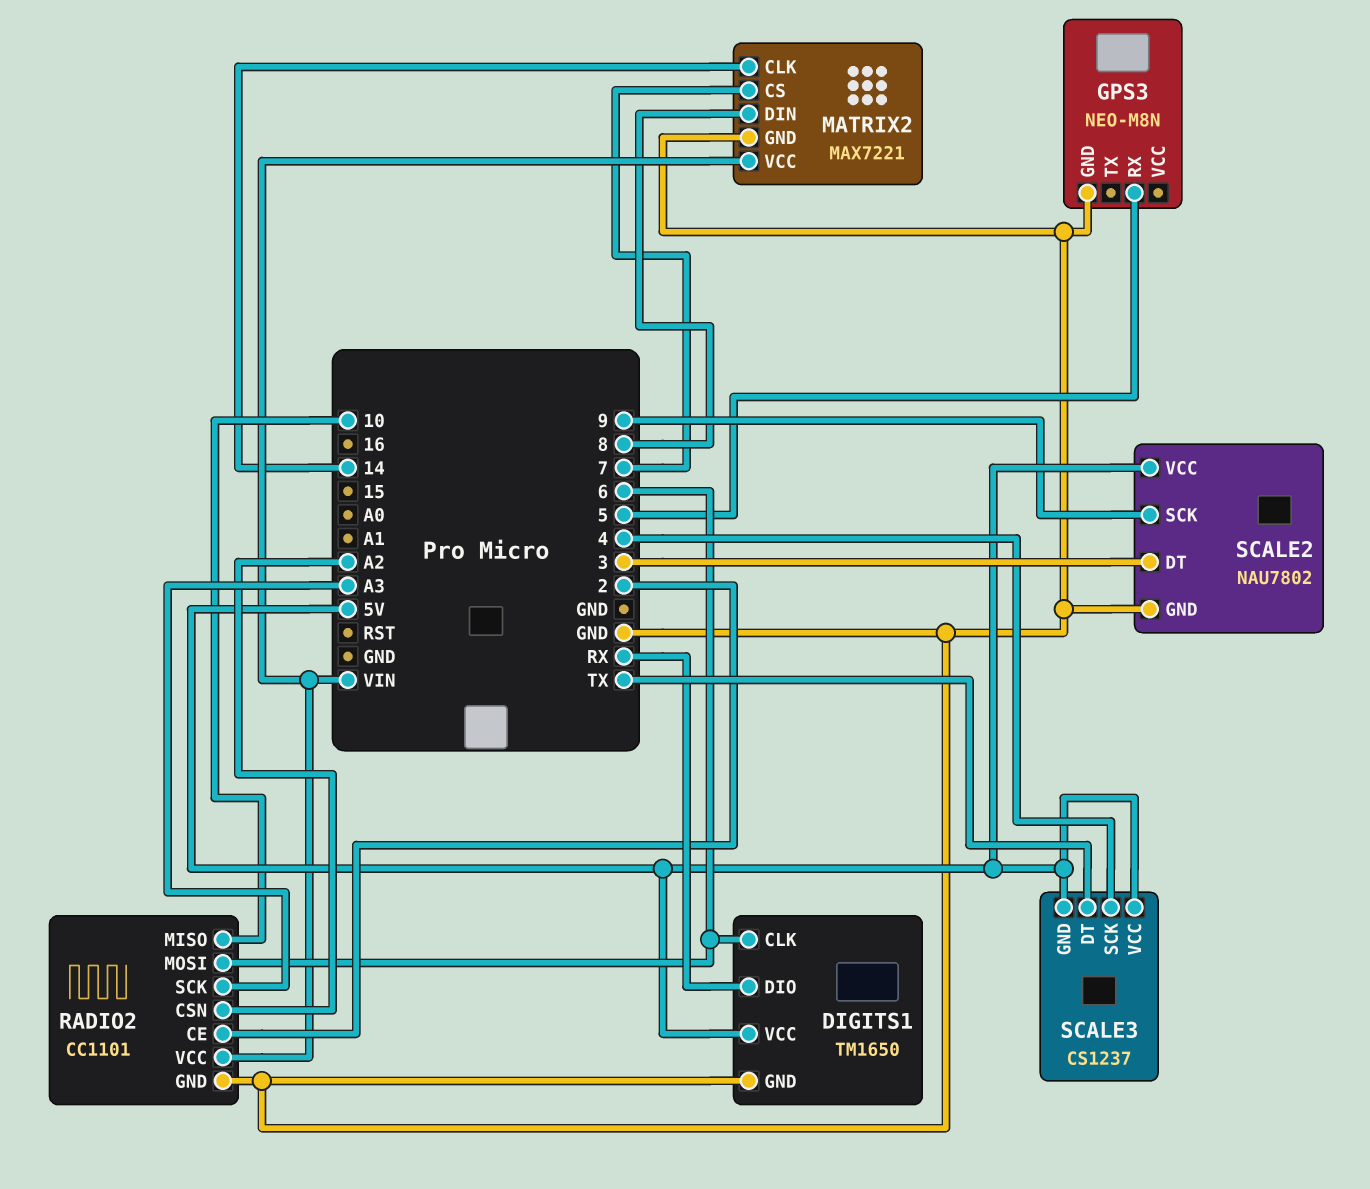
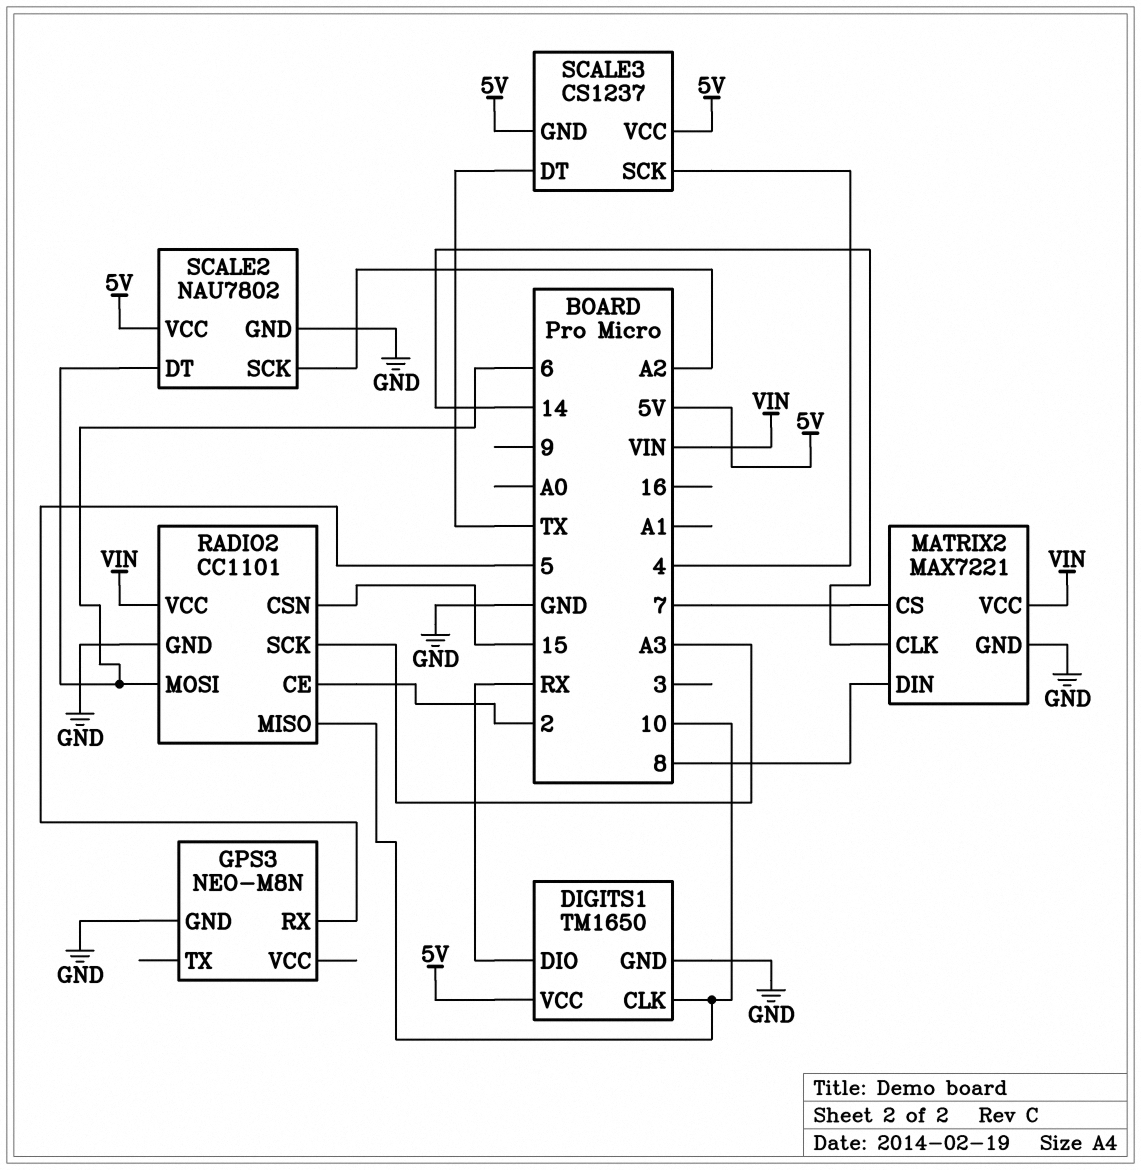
DIGITS1 pin CLK: 6 -> 10
RADIO2 pin CSN: A2 -> 15
SCALE2 pin DT: 3 -> 6
SCALE2 pin SCK: 9 -> A2

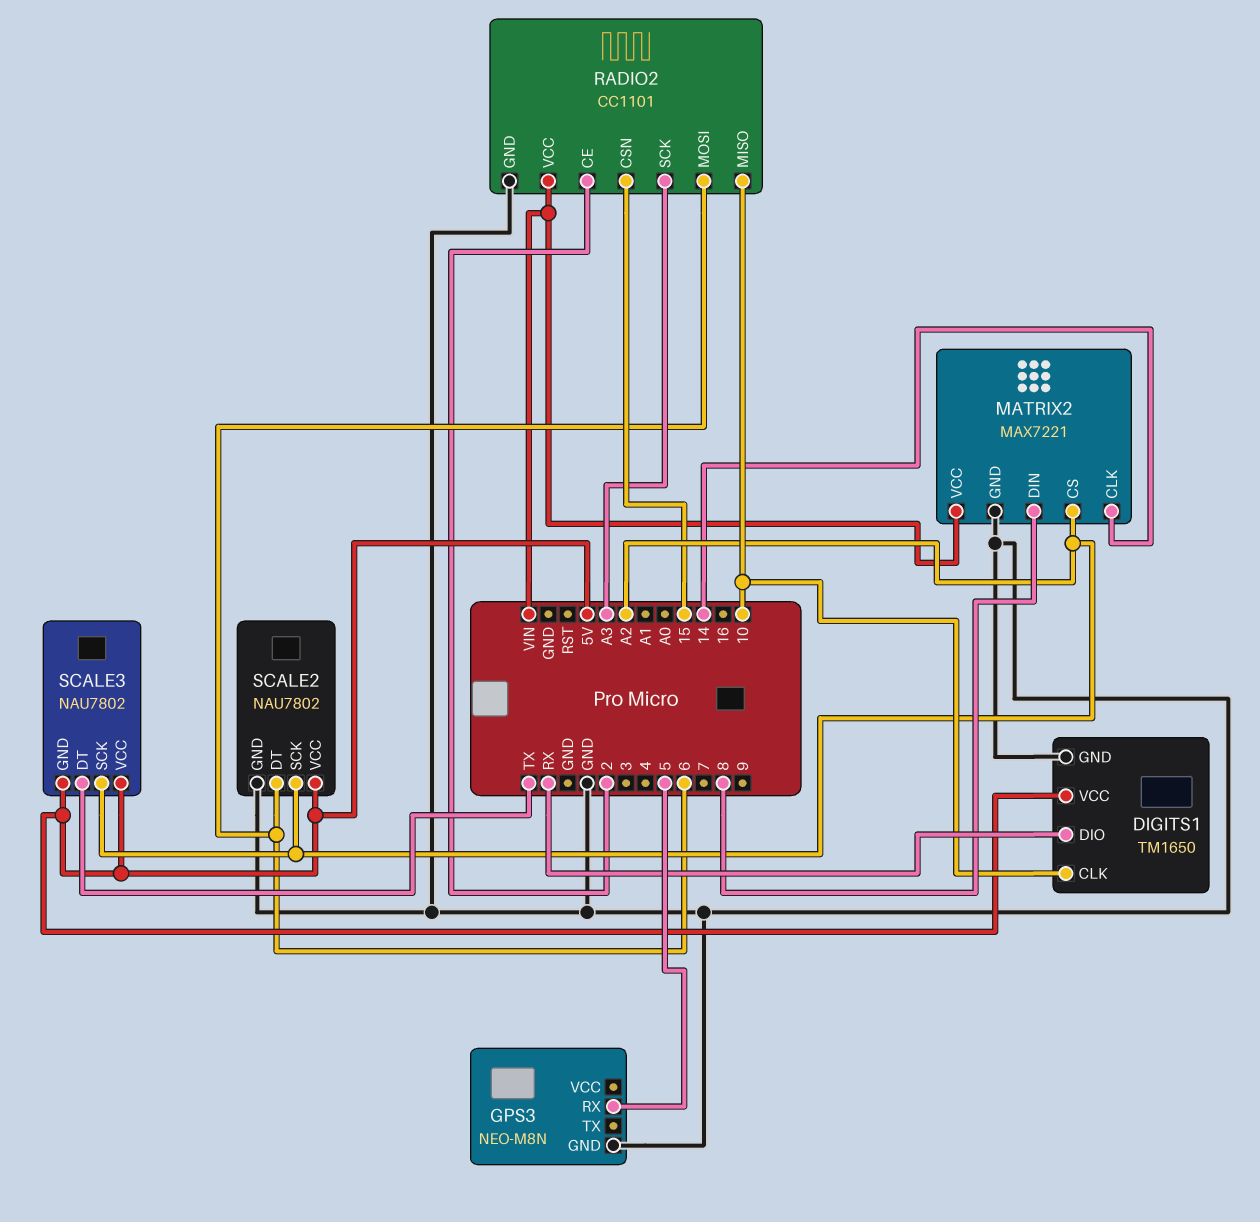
MATRIX2 pin CS: 7 -> A2
SCALE3: CS1237 -> NAU7802
SCALE3 pin SCK: 4 -> A2

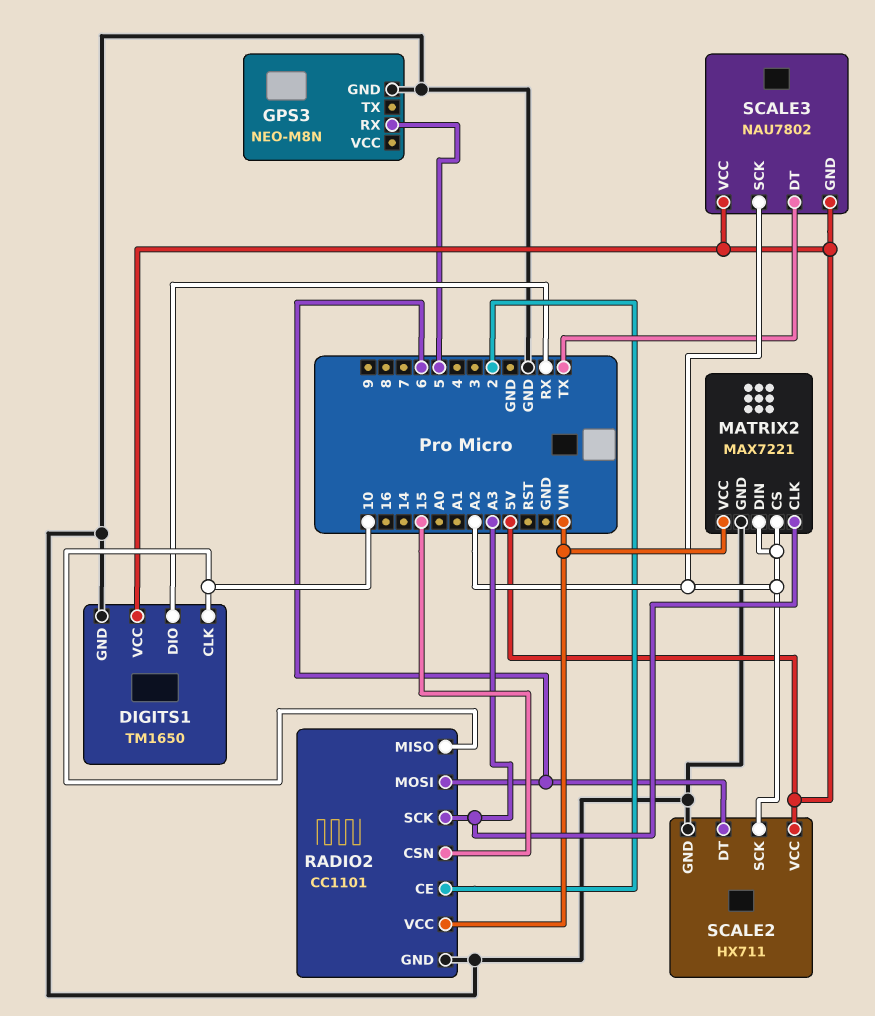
MATRIX2 pin CLK: 14 -> A3
MATRIX2 pin DIN: 8 -> A2
SCALE2: NAU7802 -> HX711

